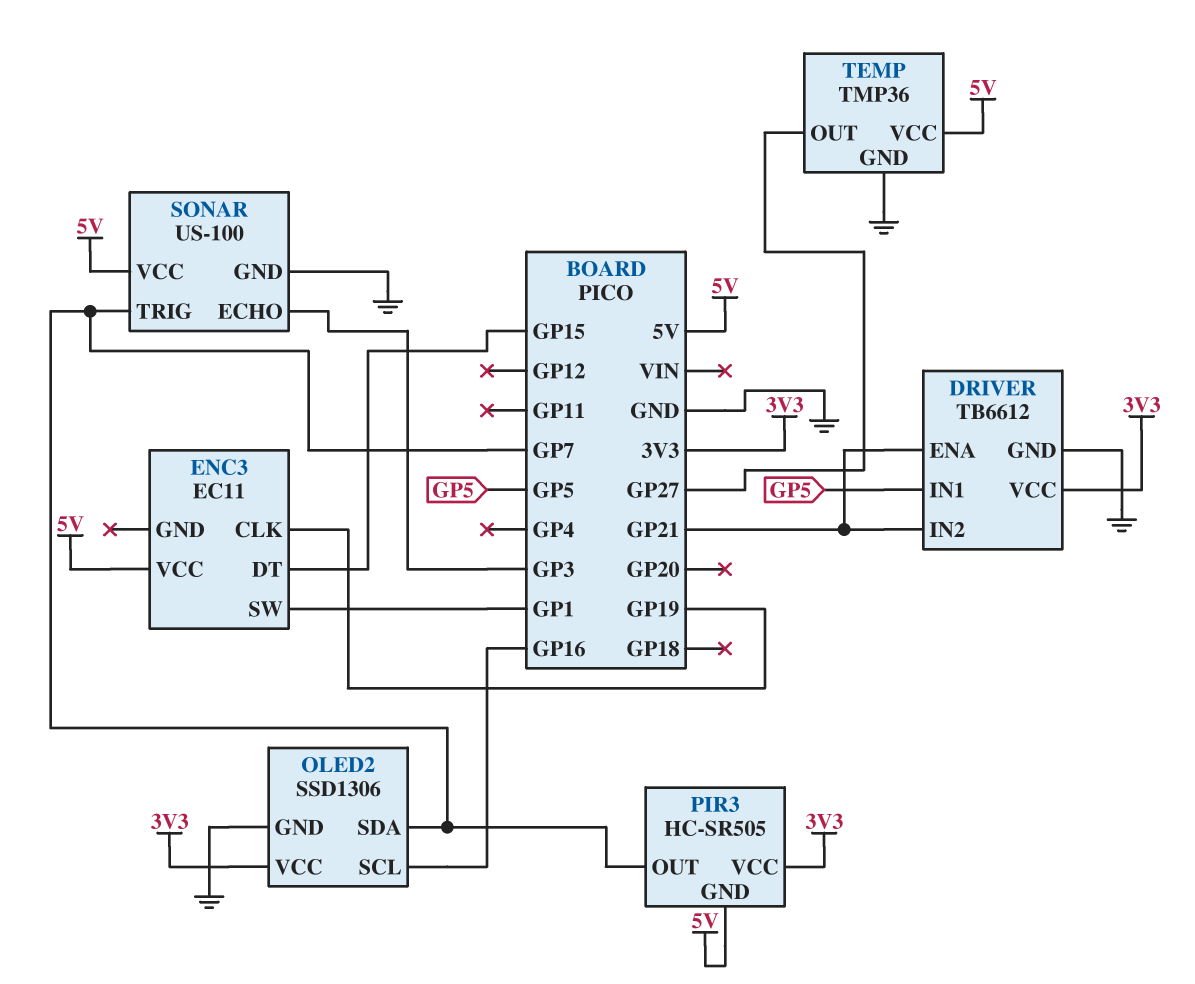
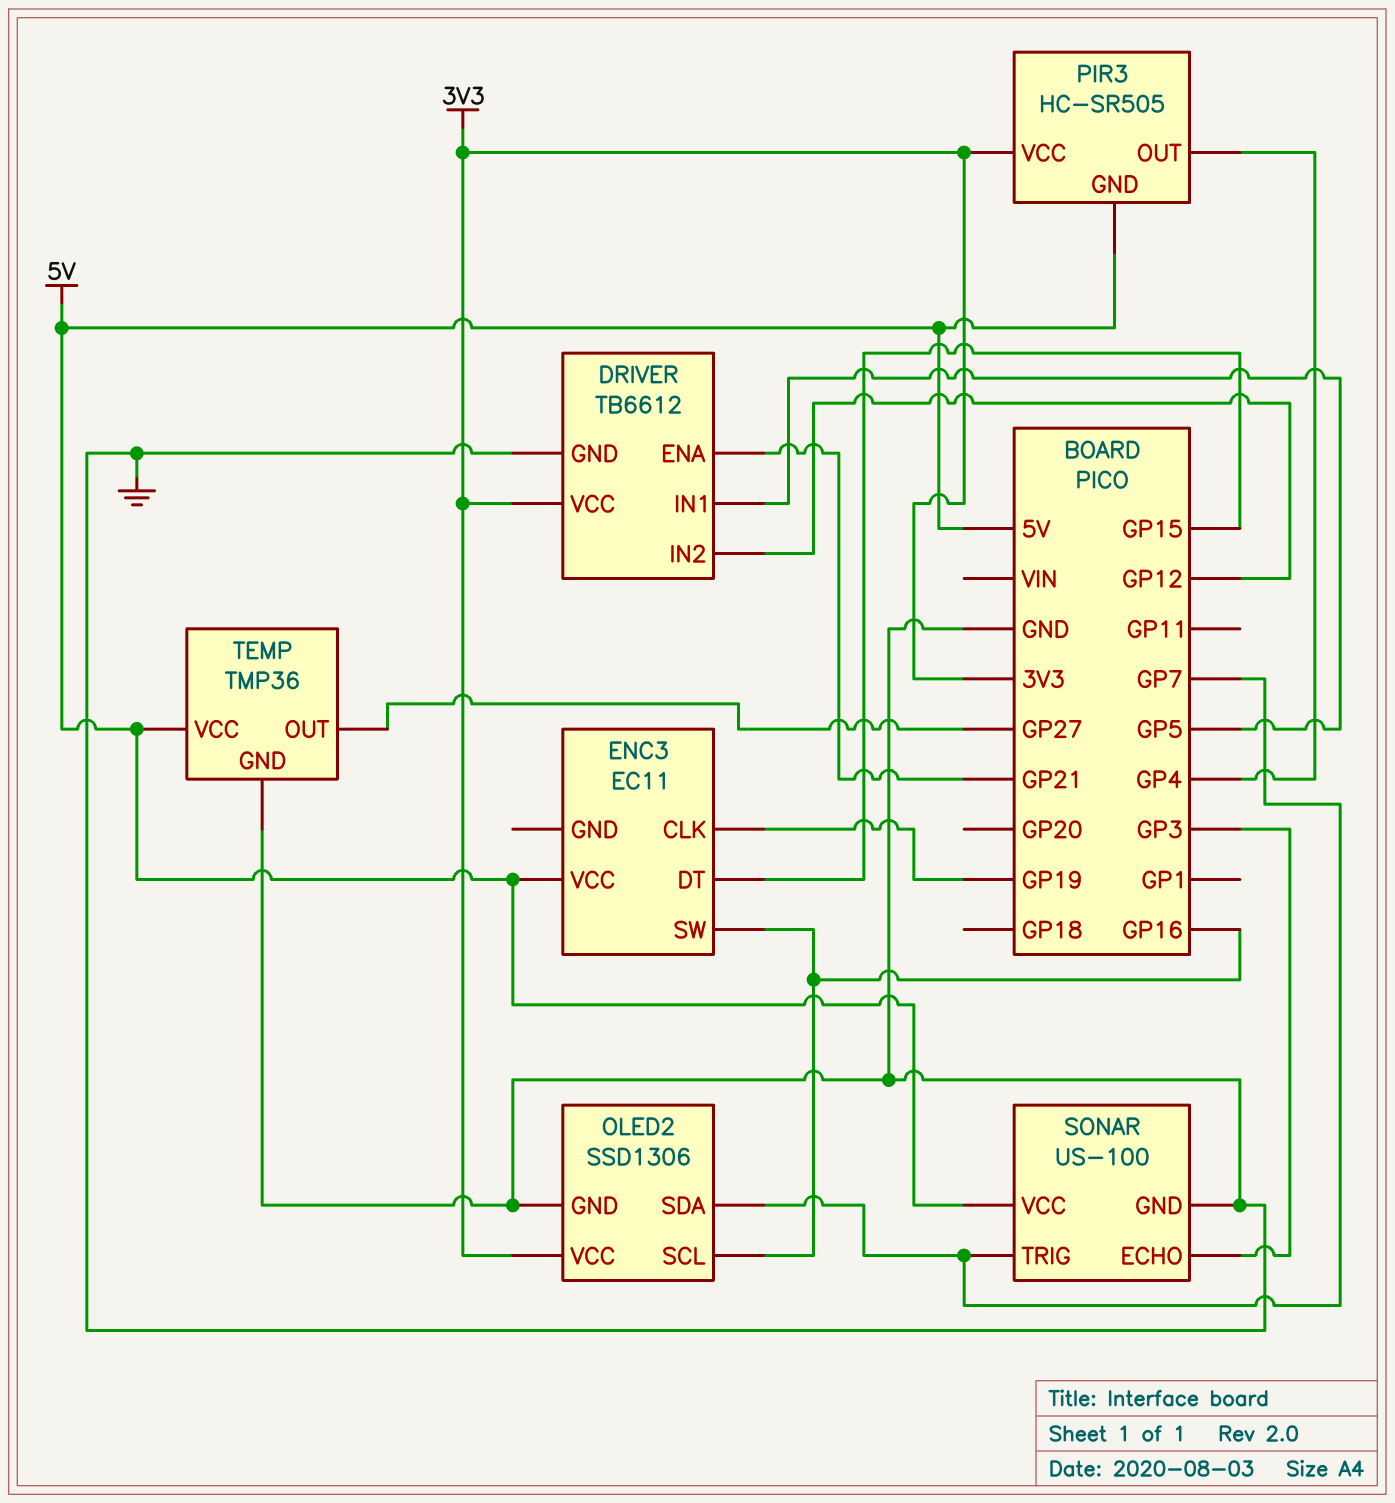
DRIVER pin IN2: GP21 -> GP12
ENC3 pin SW: GP1 -> GP16
PIR3 pin OUT: GP7 -> GP4

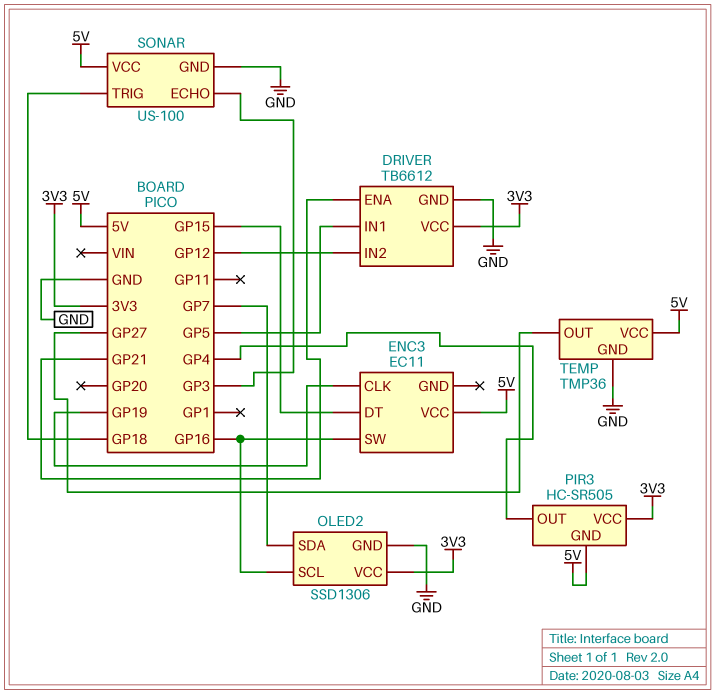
SONAR pin TRIG: GP7 -> GP18

